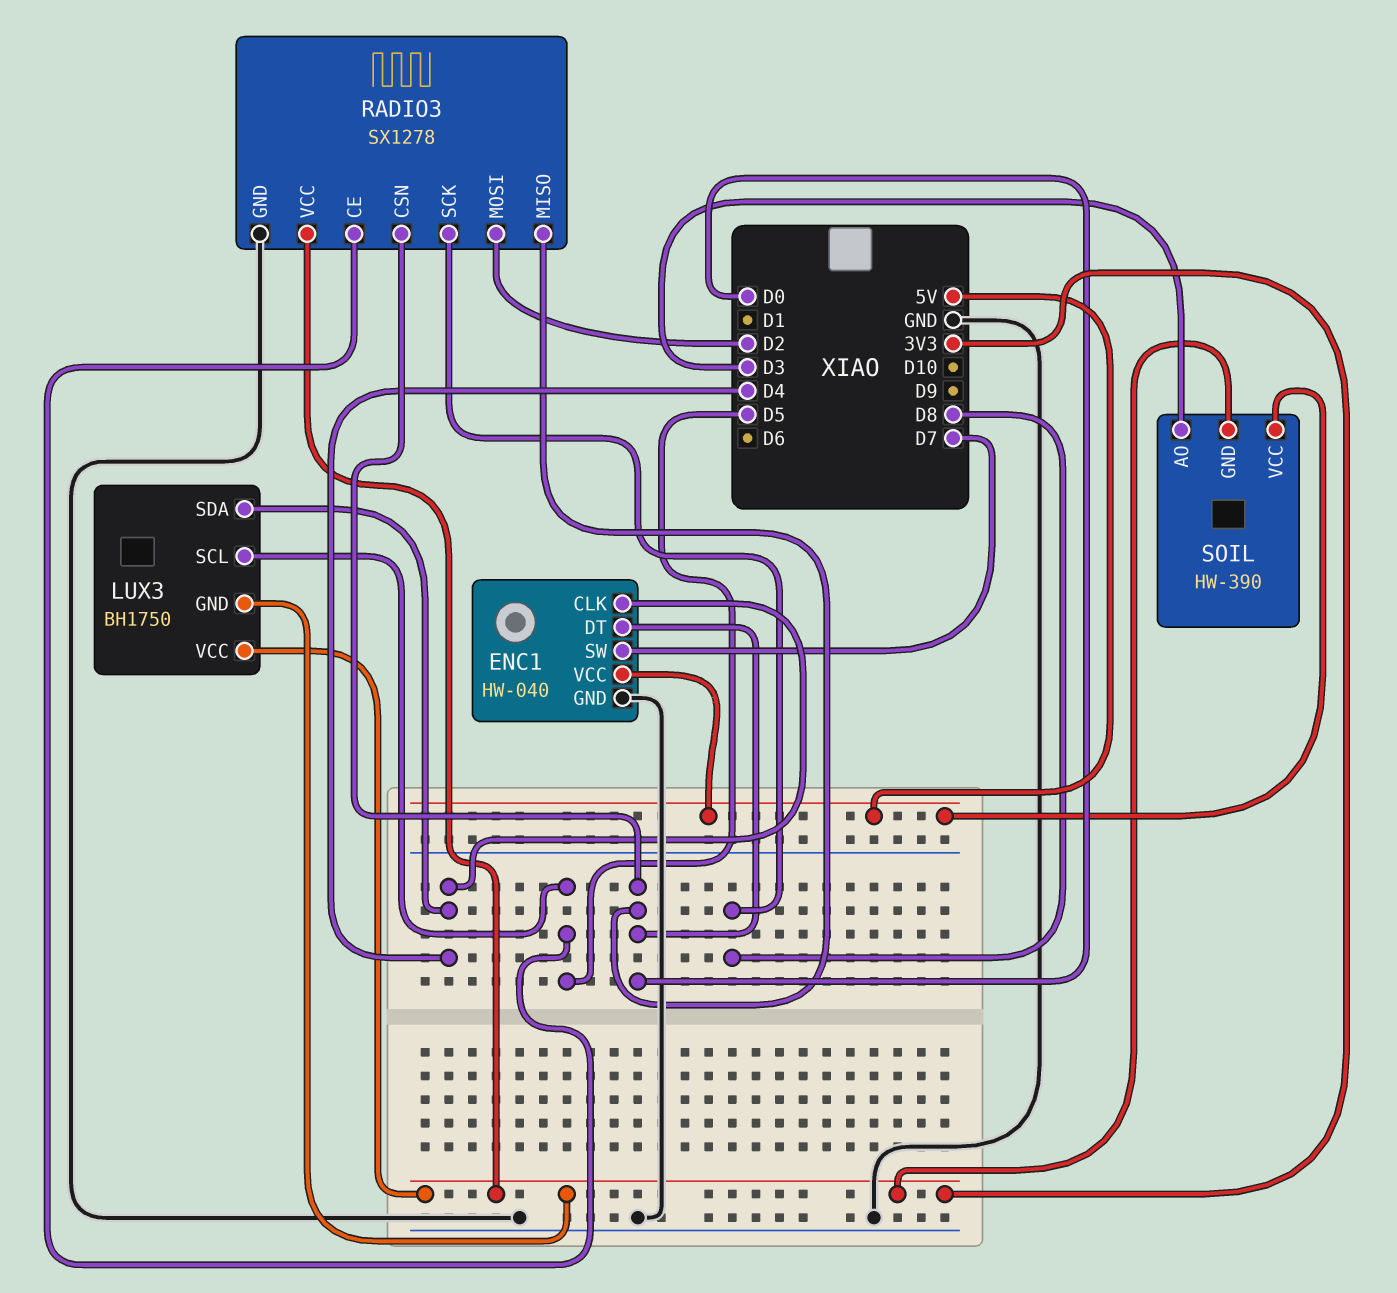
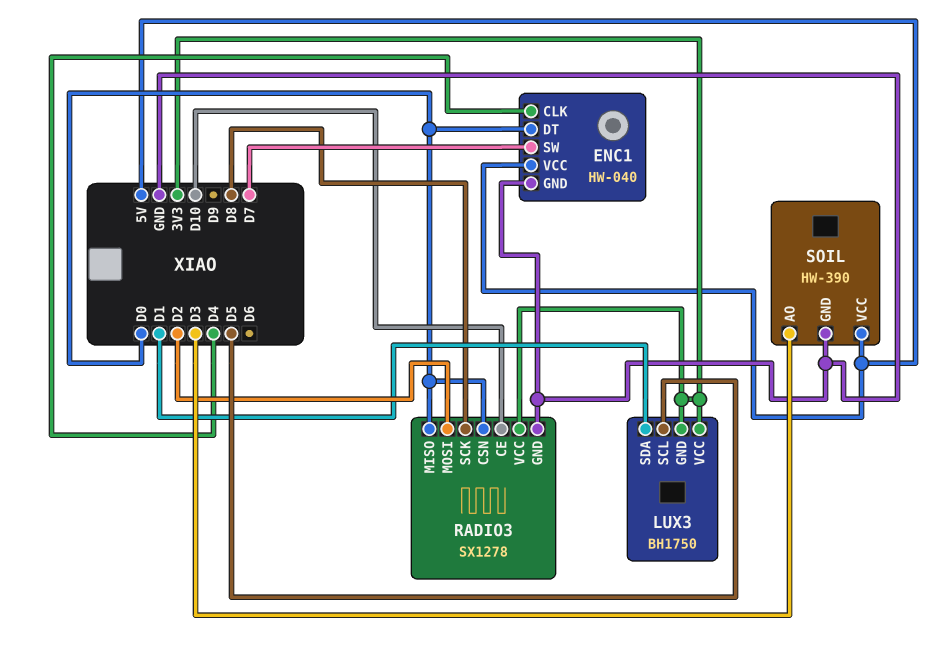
LUX3 pin SDA: D4 -> D1
RADIO3 pin CE: D5 -> D10
SOIL pin GND: 3V3 -> GND

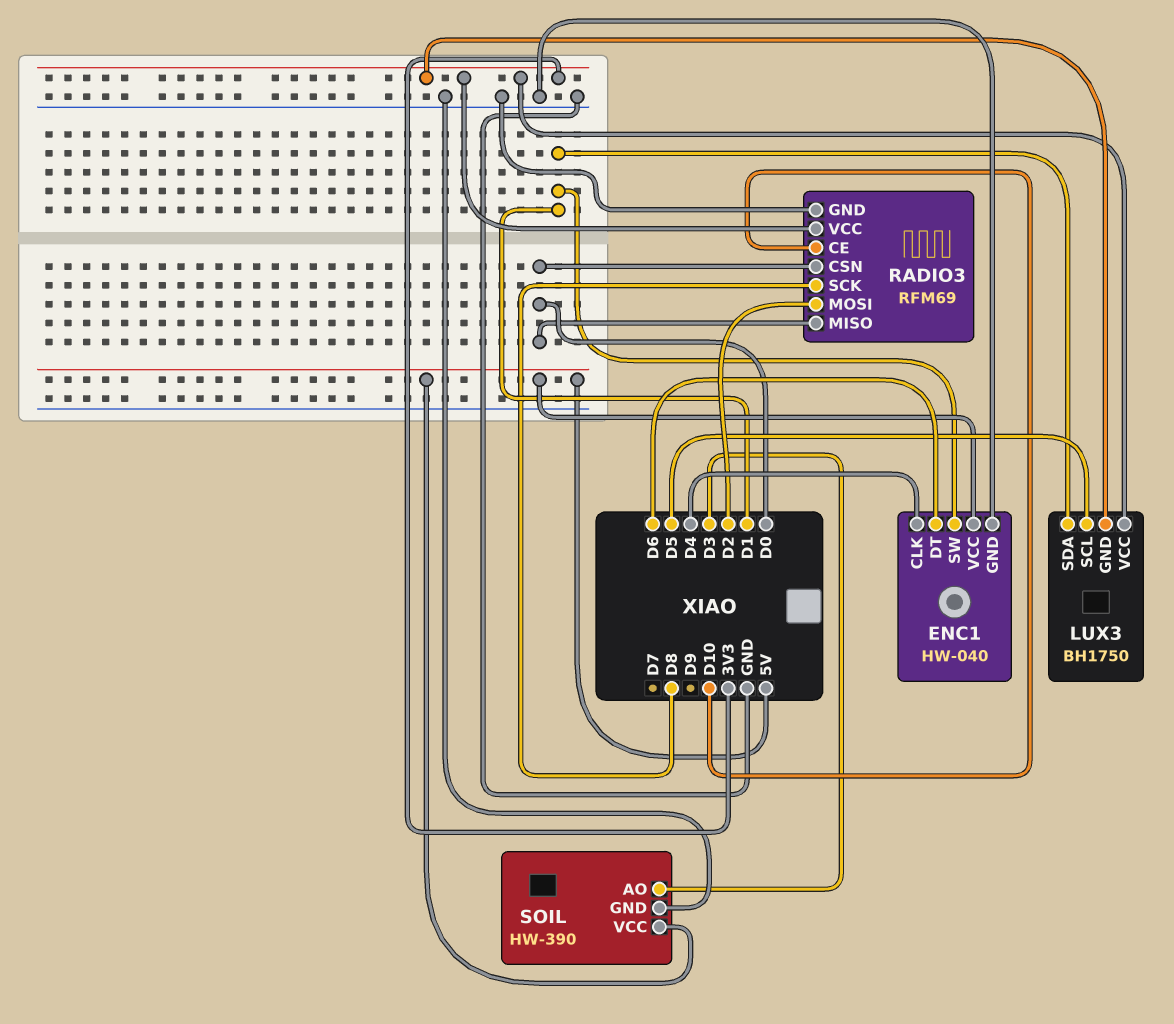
ENC1 pin DT: D0 -> D6
ENC1 pin SW: D7 -> D1
RADIO3: SX1278 -> RFM69

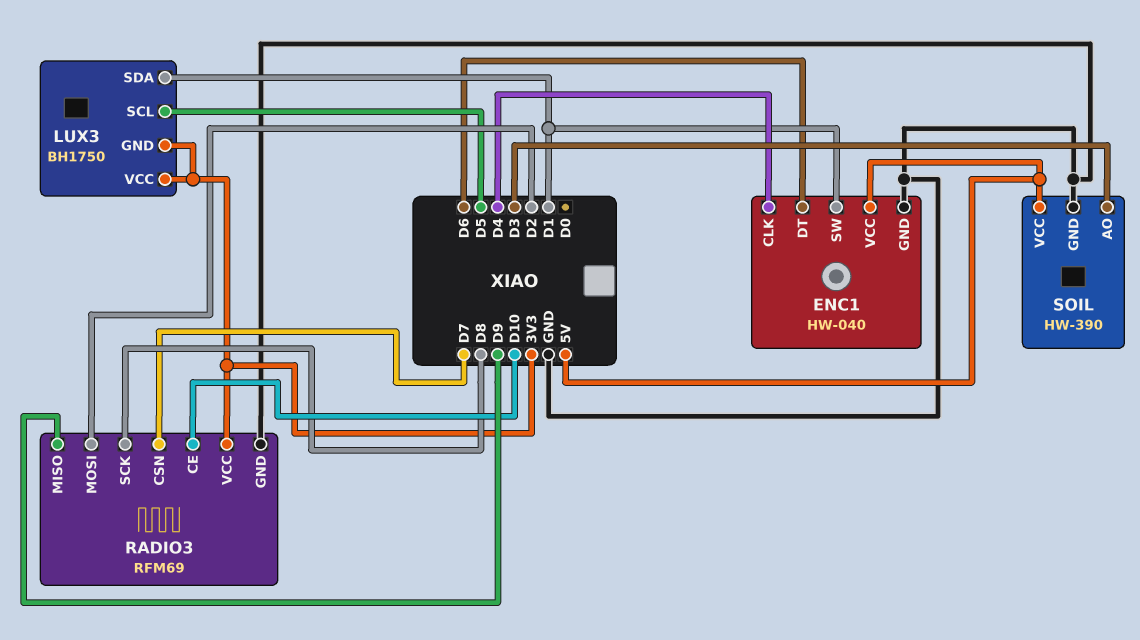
RADIO3 pin CSN: D0 -> D7
RADIO3 pin MISO: D0 -> D9

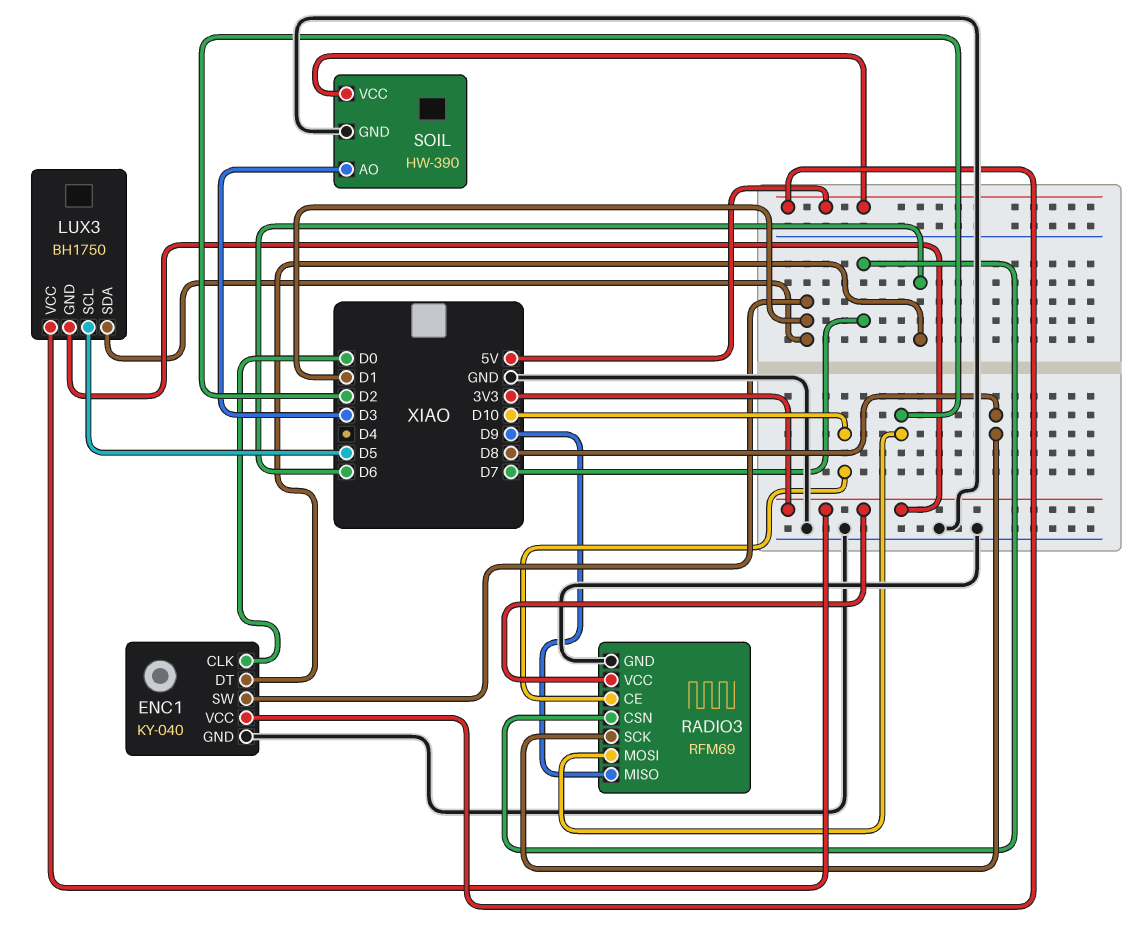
ENC1: HW-040 -> KY-040
ENC1 pin CLK: D4 -> D0

